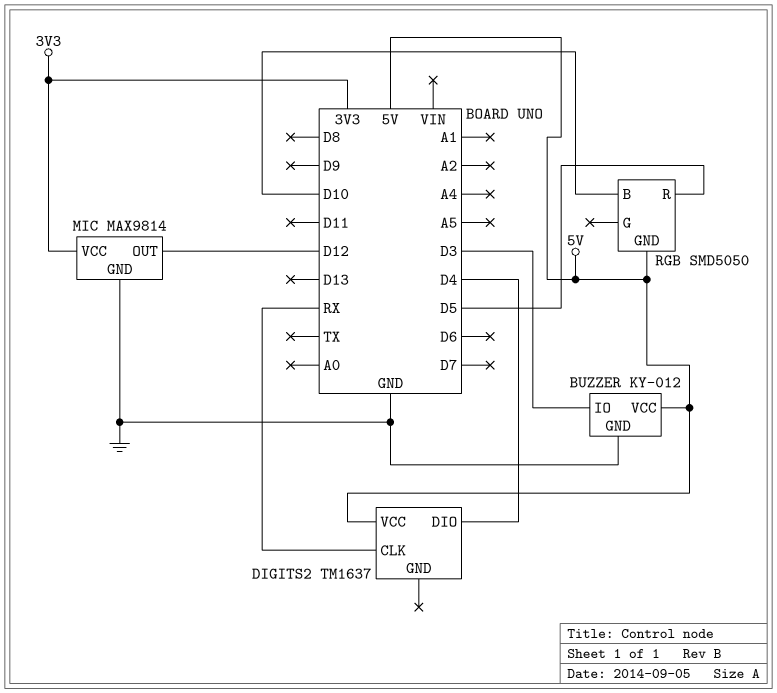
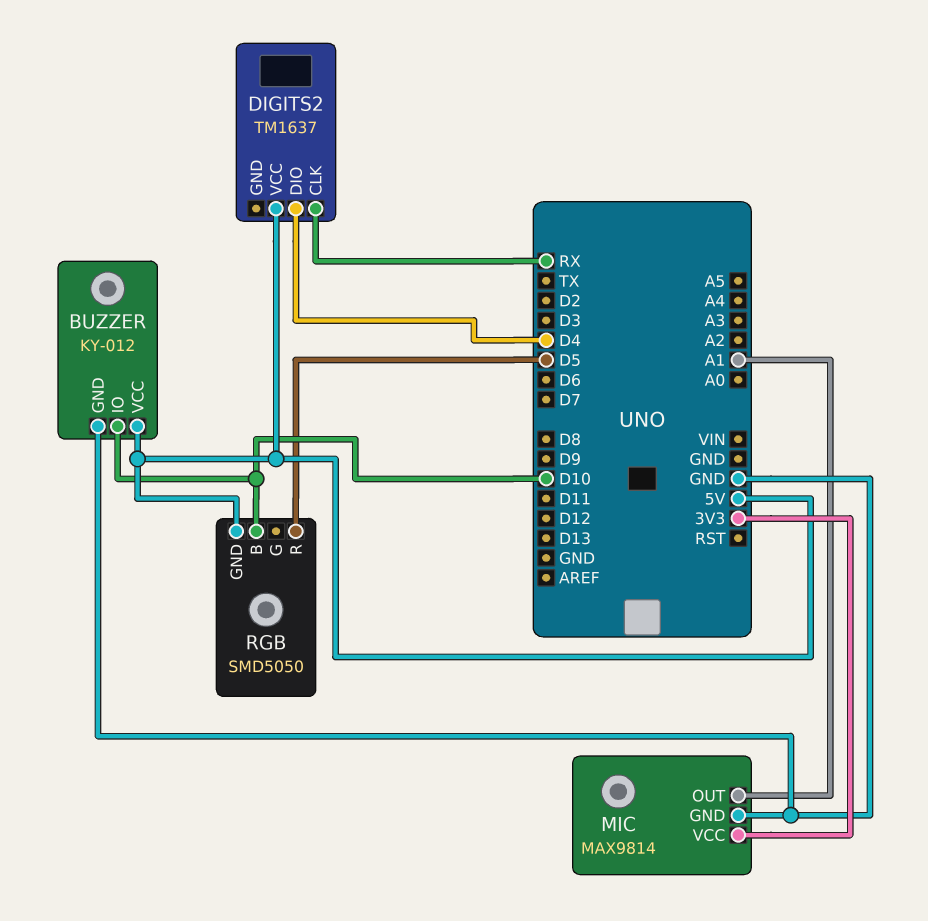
BUZZER pin IO: D3 -> D10
MIC pin OUT: D12 -> A1

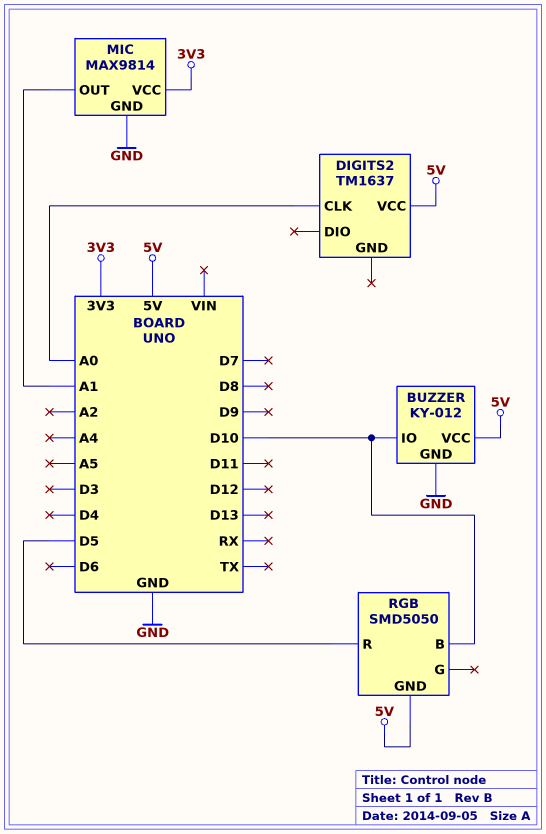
DIGITS2 pin CLK: RX -> A0
DIGITS2 pin DIO: D4 -> none

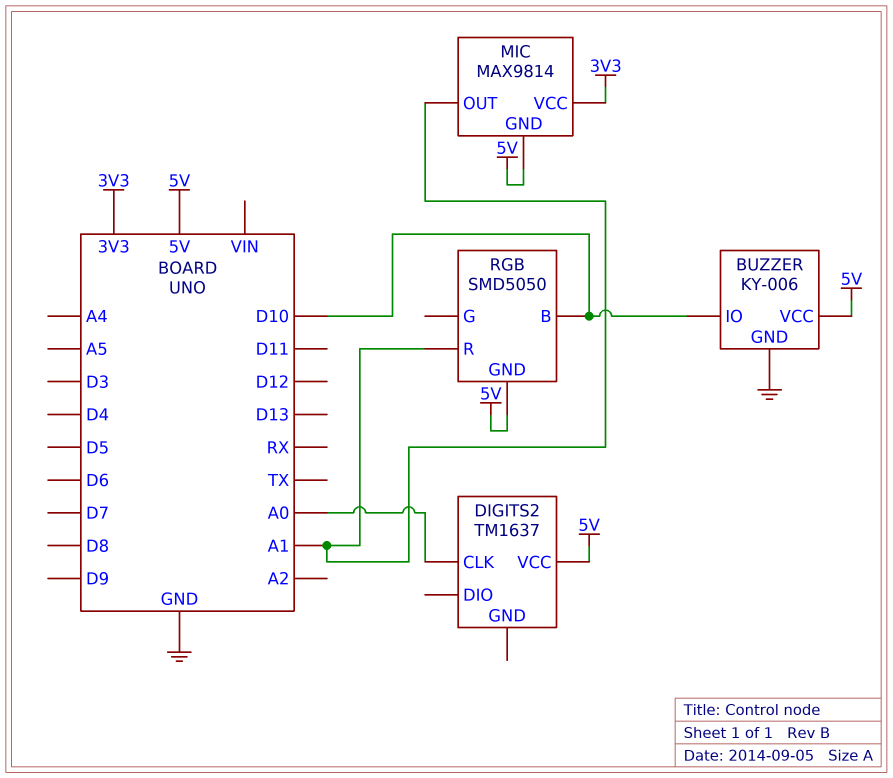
BUZZER: KY-012 -> KY-006
MIC pin GND: GND -> 5V
RGB pin R: D5 -> A1

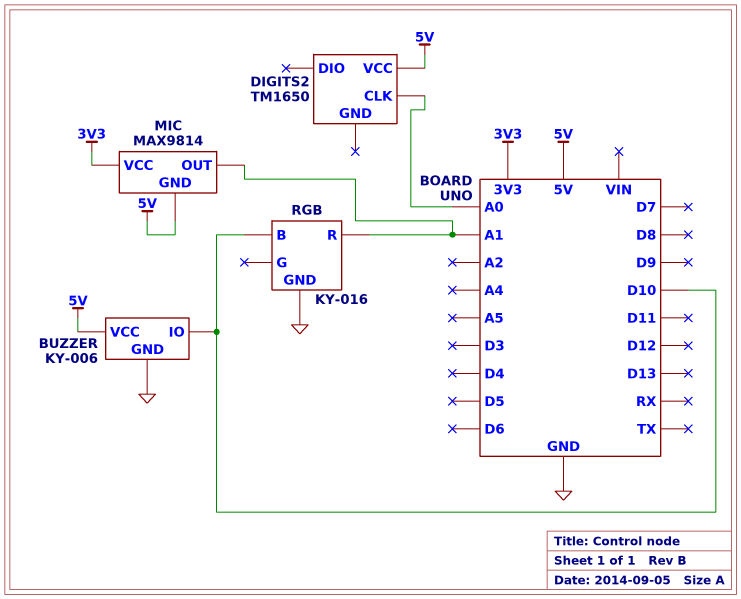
DIGITS2: TM1637 -> TM1650
RGB: SMD5050 -> KY-016
RGB pin GND: 5V -> GND

